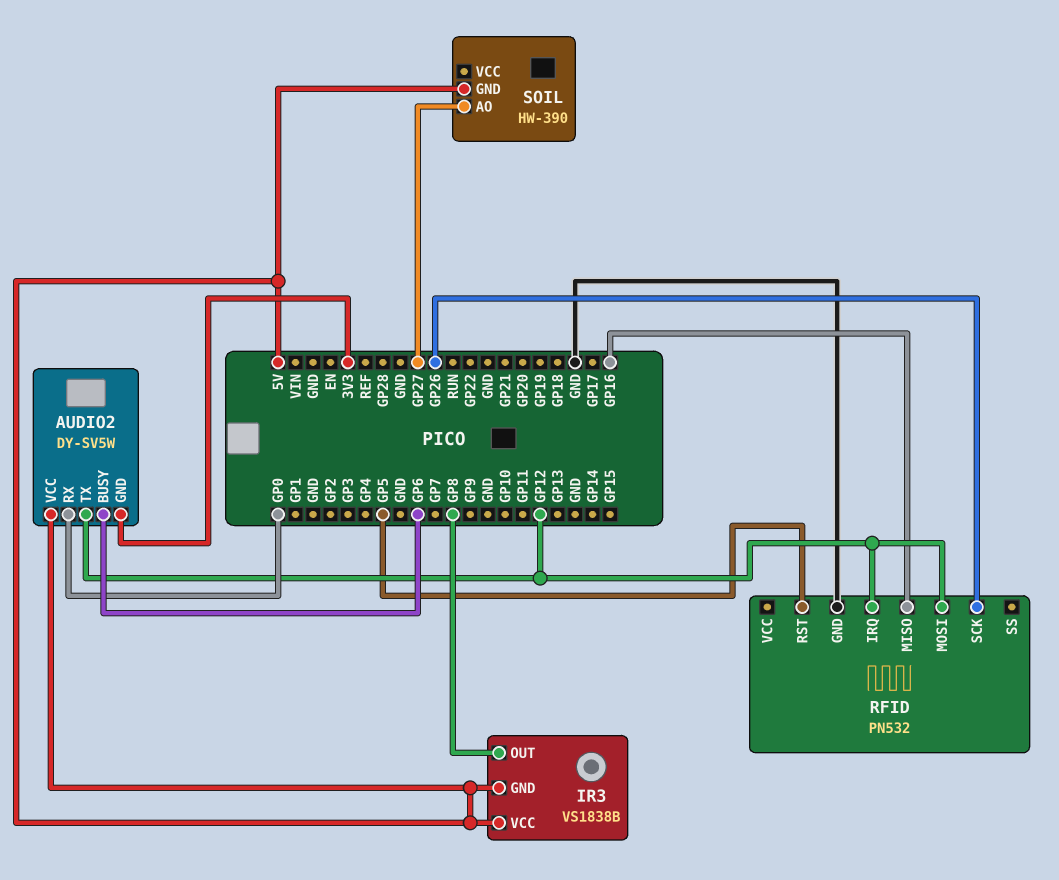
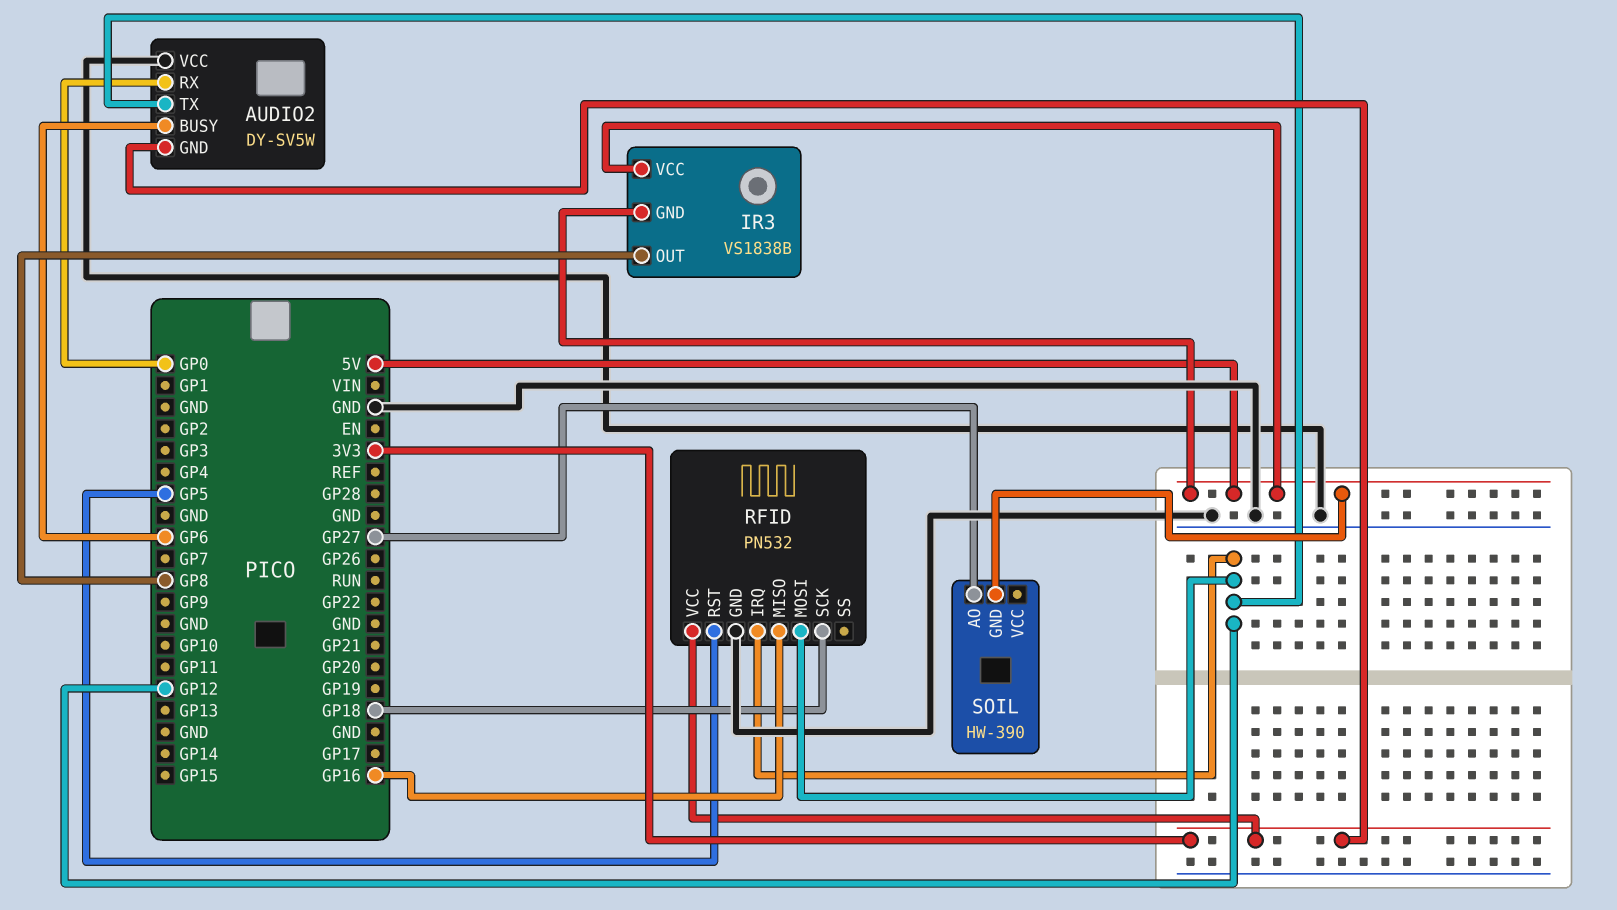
AUDIO2 pin VCC: 5V -> GND
RFID pin SCK: GP26 -> GP18
RFID pin VCC: none -> 3V3

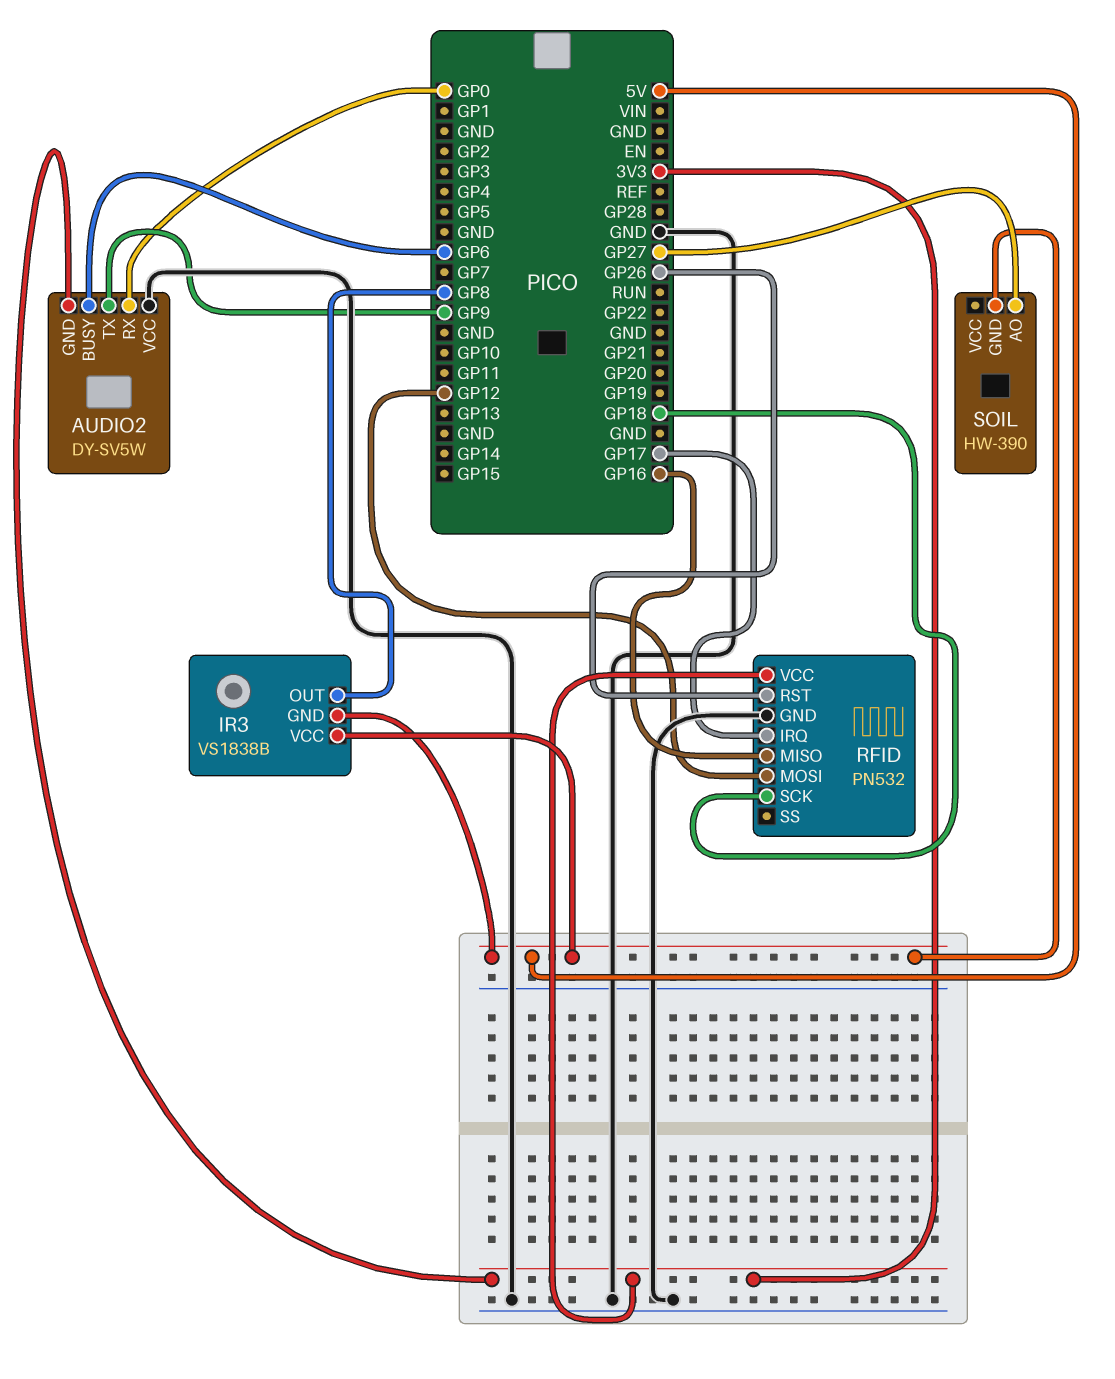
AUDIO2 pin TX: GP12 -> GP9
RFID pin IRQ: GP12 -> GP17
RFID pin RST: GP5 -> GP26

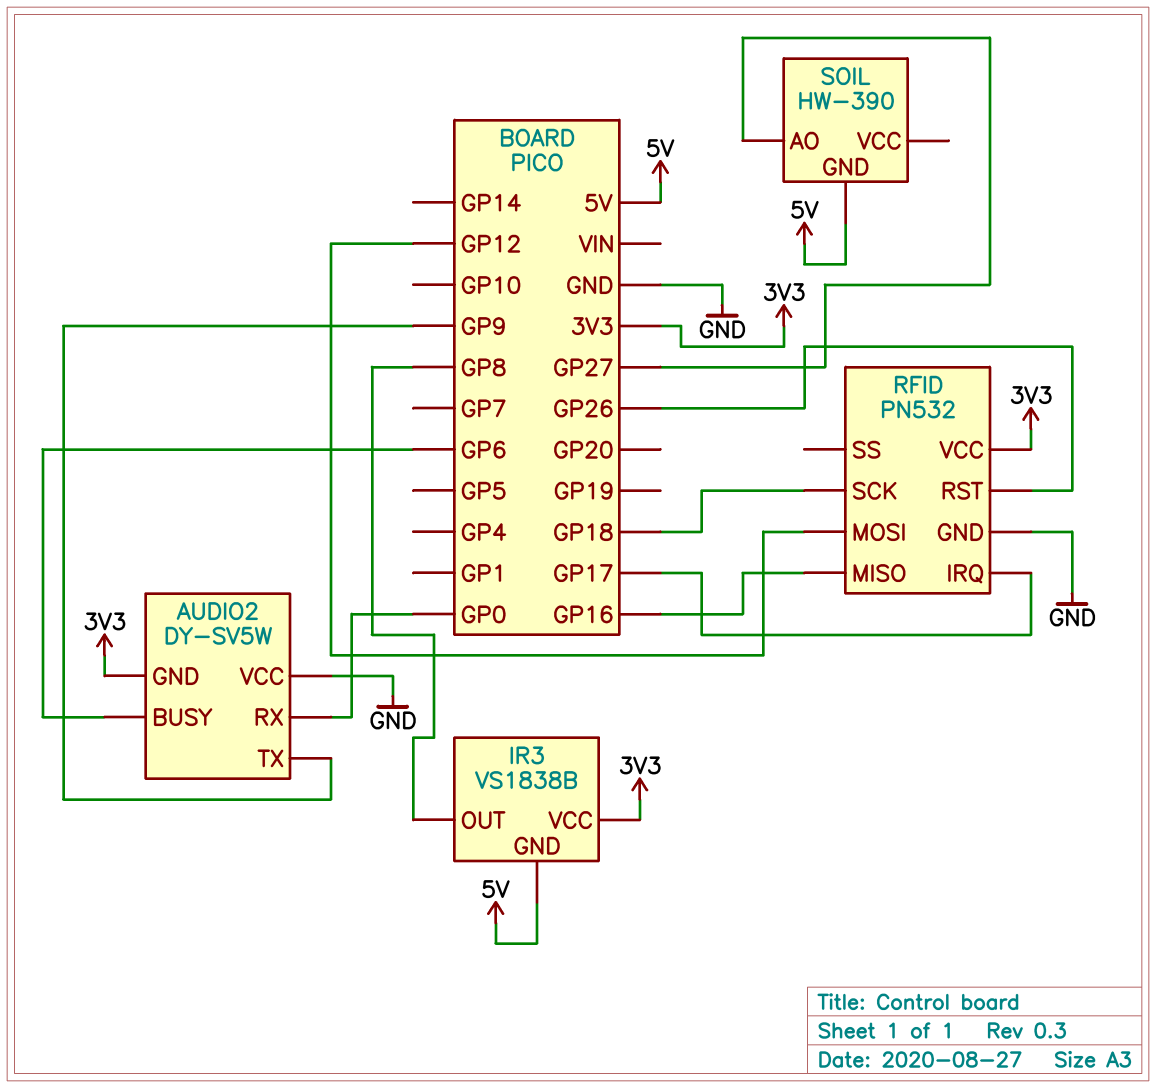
IR3 pin VCC: 5V -> 3V3

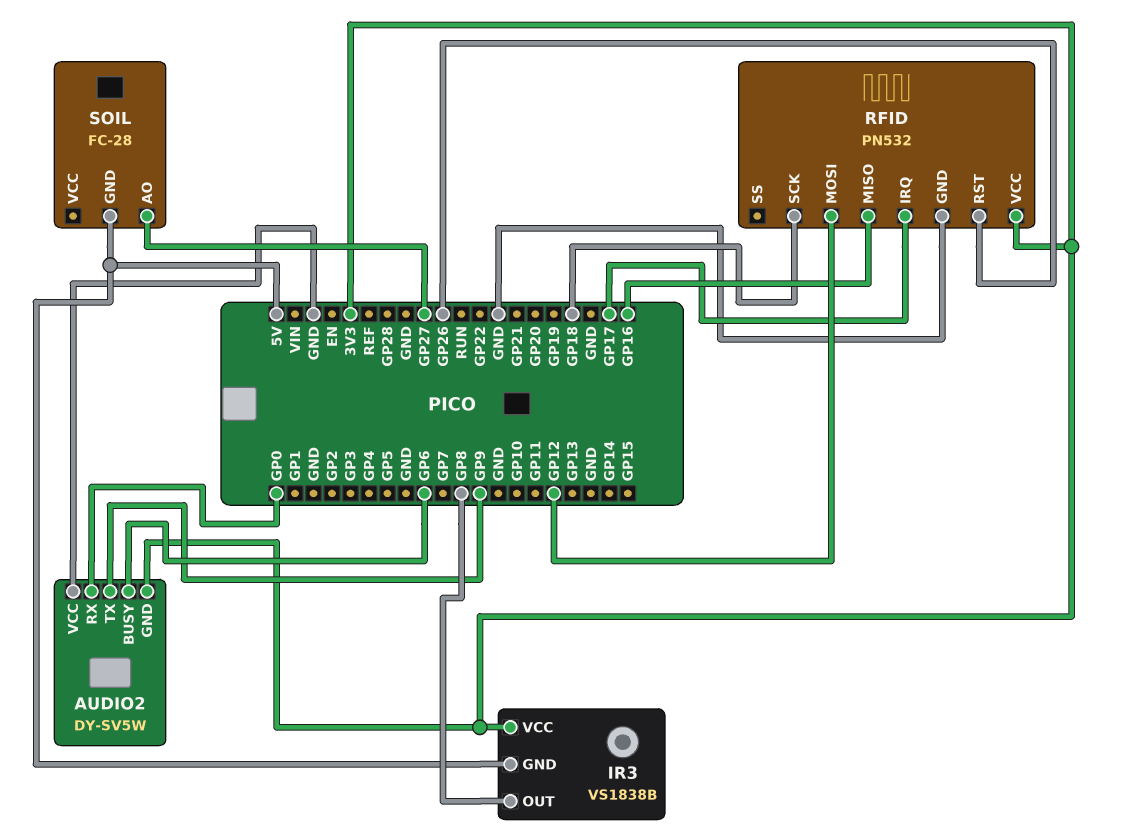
SOIL: HW-390 -> FC-28

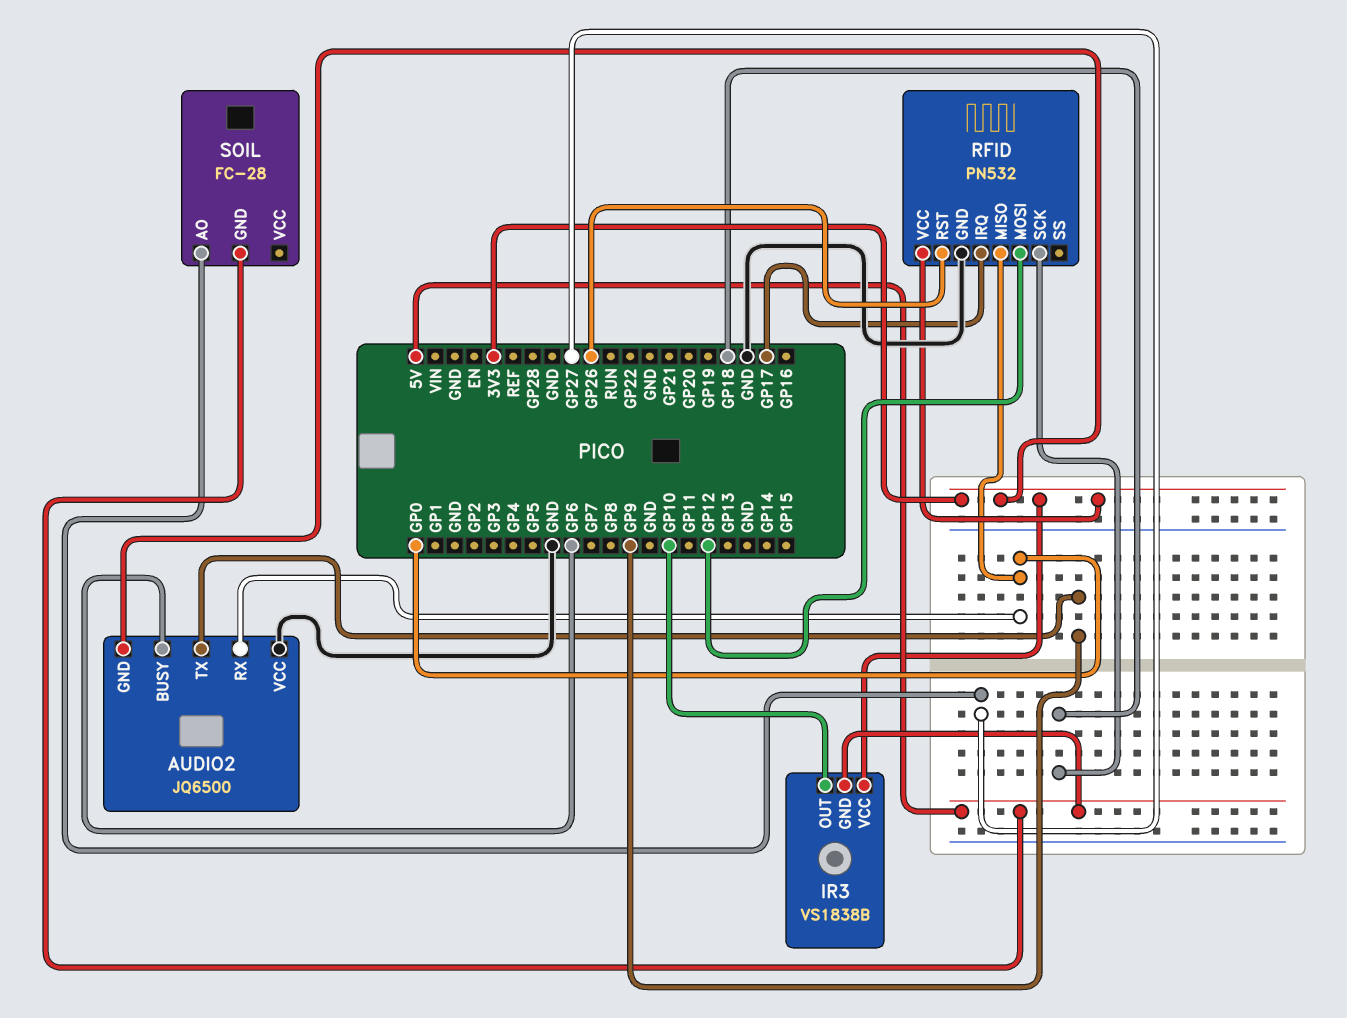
AUDIO2: DY-SV5W -> JQ6500
IR3 pin OUT: GP8 -> GP10
RFID pin MISO: GP16 -> GP0

